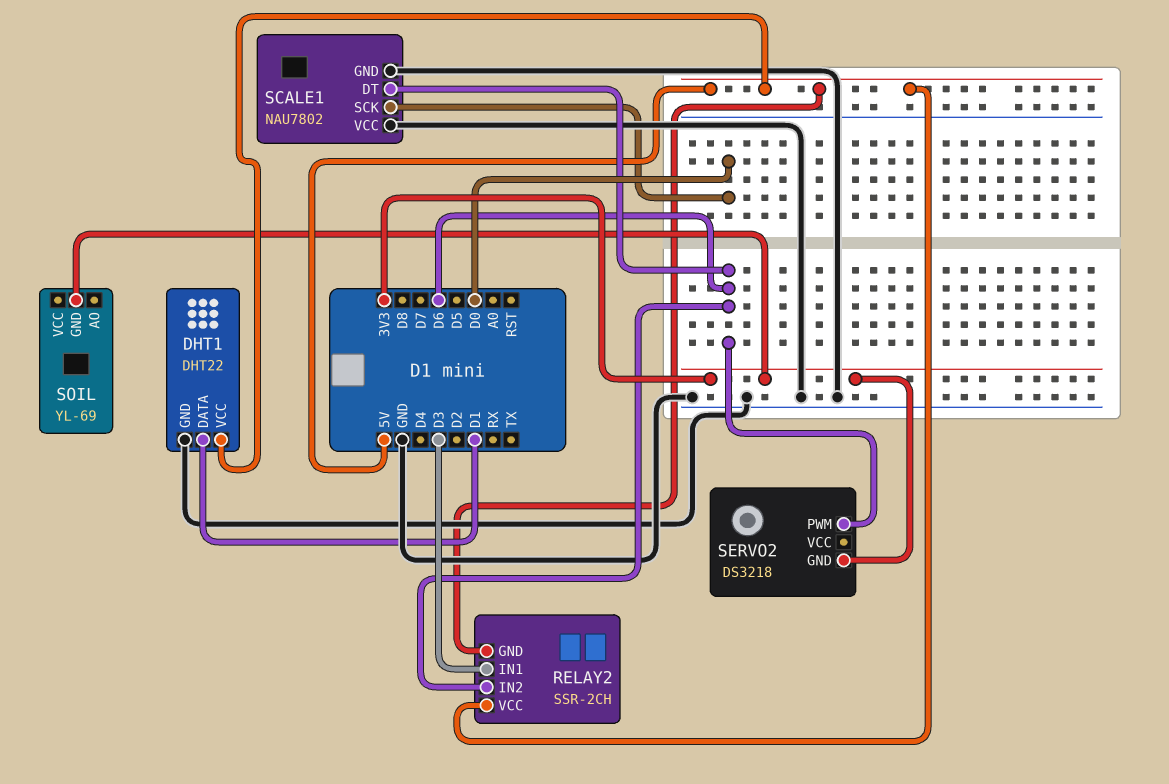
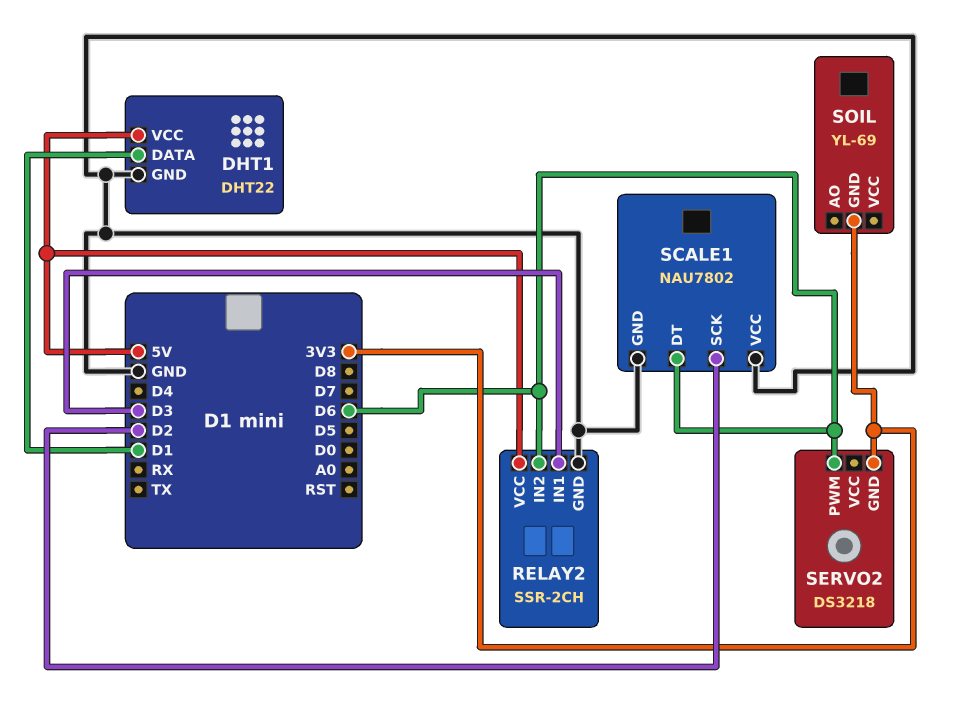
RELAY2 pin GND: 5V -> GND
SCALE1 pin SCK: D0 -> D2

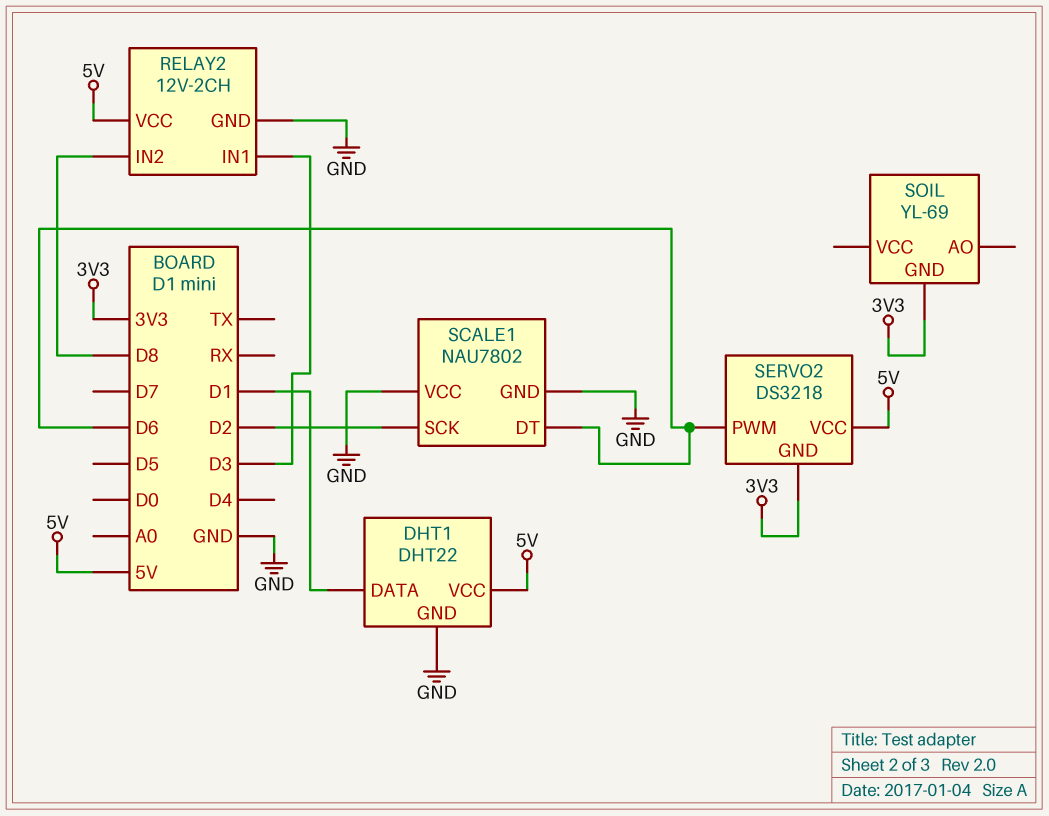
RELAY2: SSR-2CH -> 12V-2CH
RELAY2 pin IN2: D6 -> D8
SERVO2 pin VCC: none -> 5V

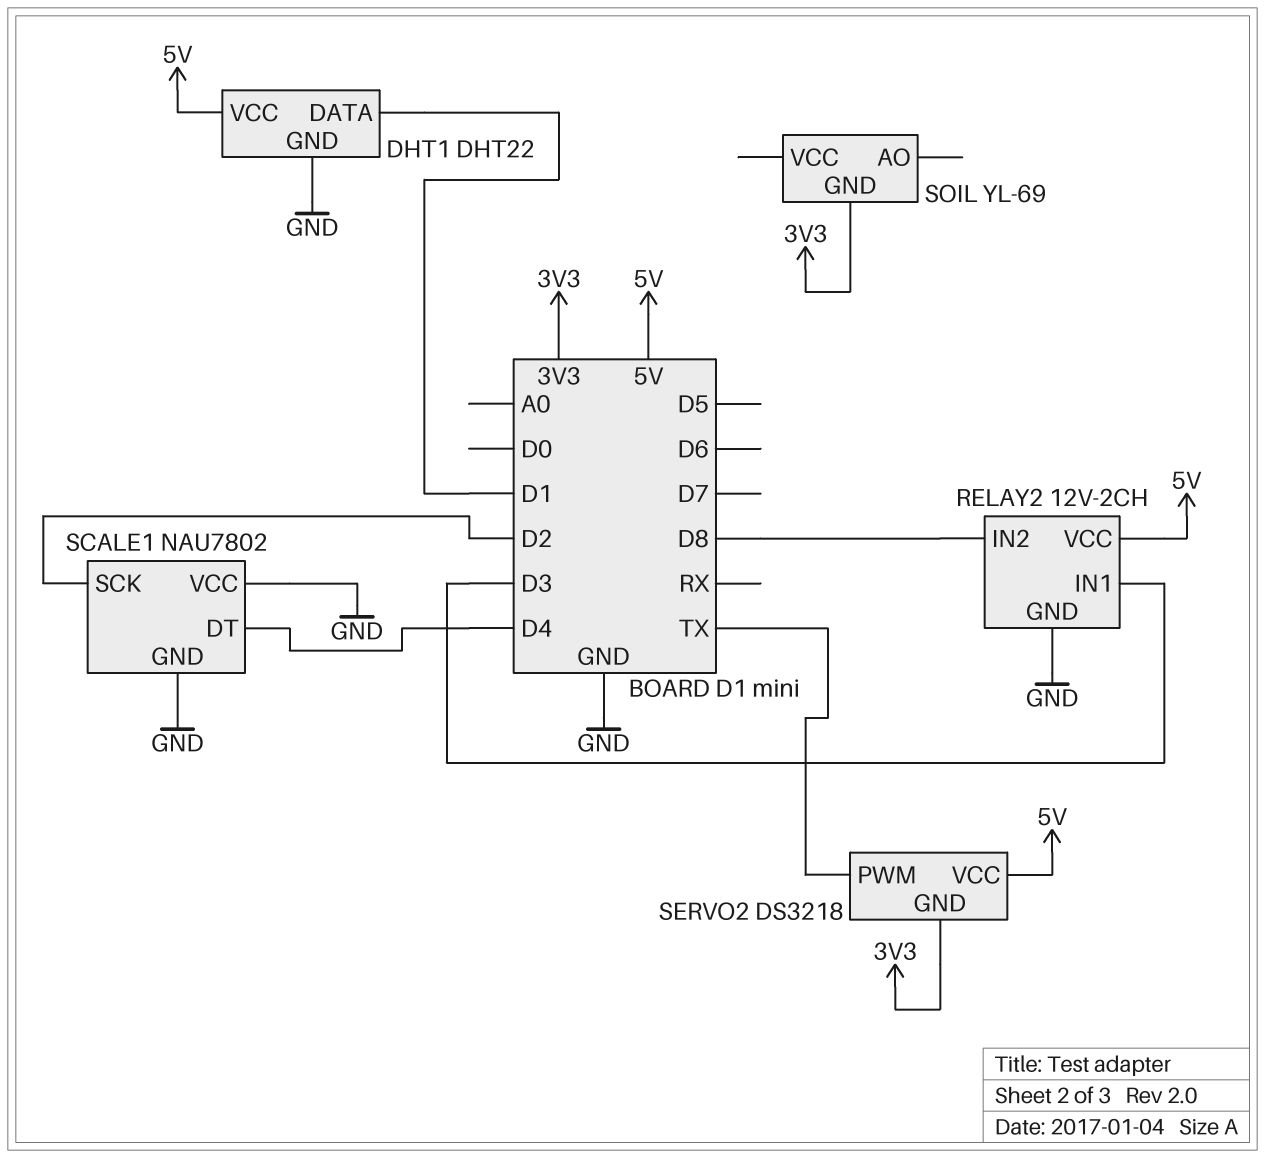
SCALE1 pin DT: D6 -> D4
SERVO2 pin PWM: D6 -> TX

